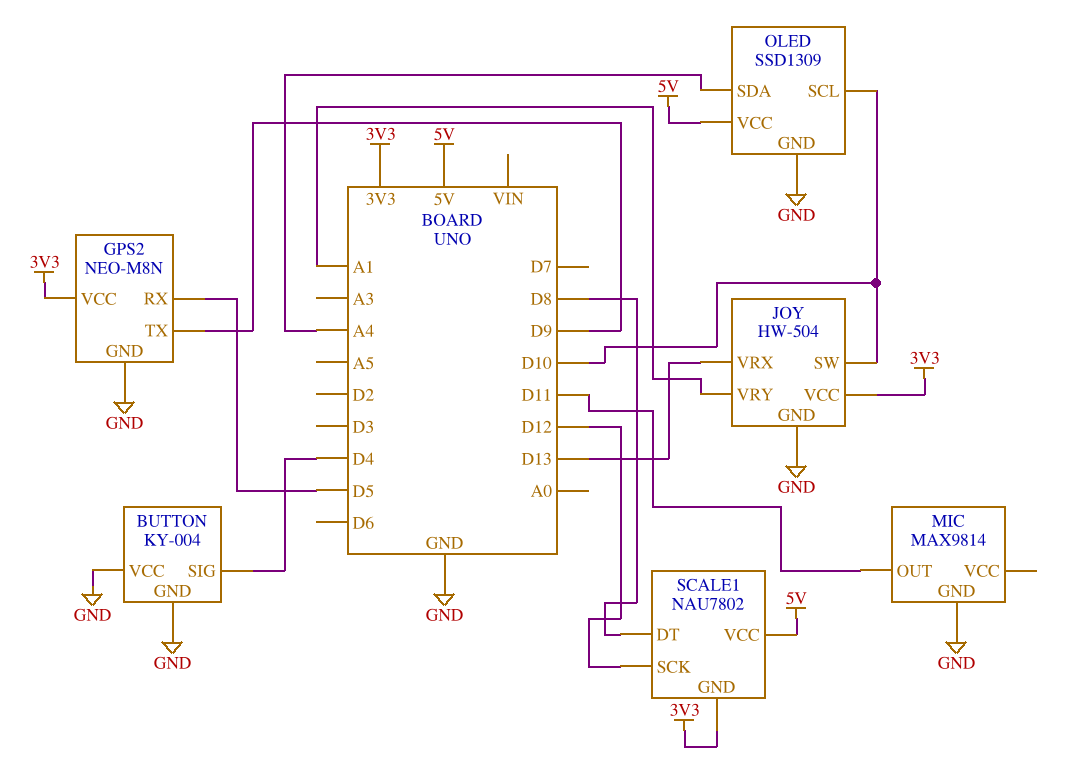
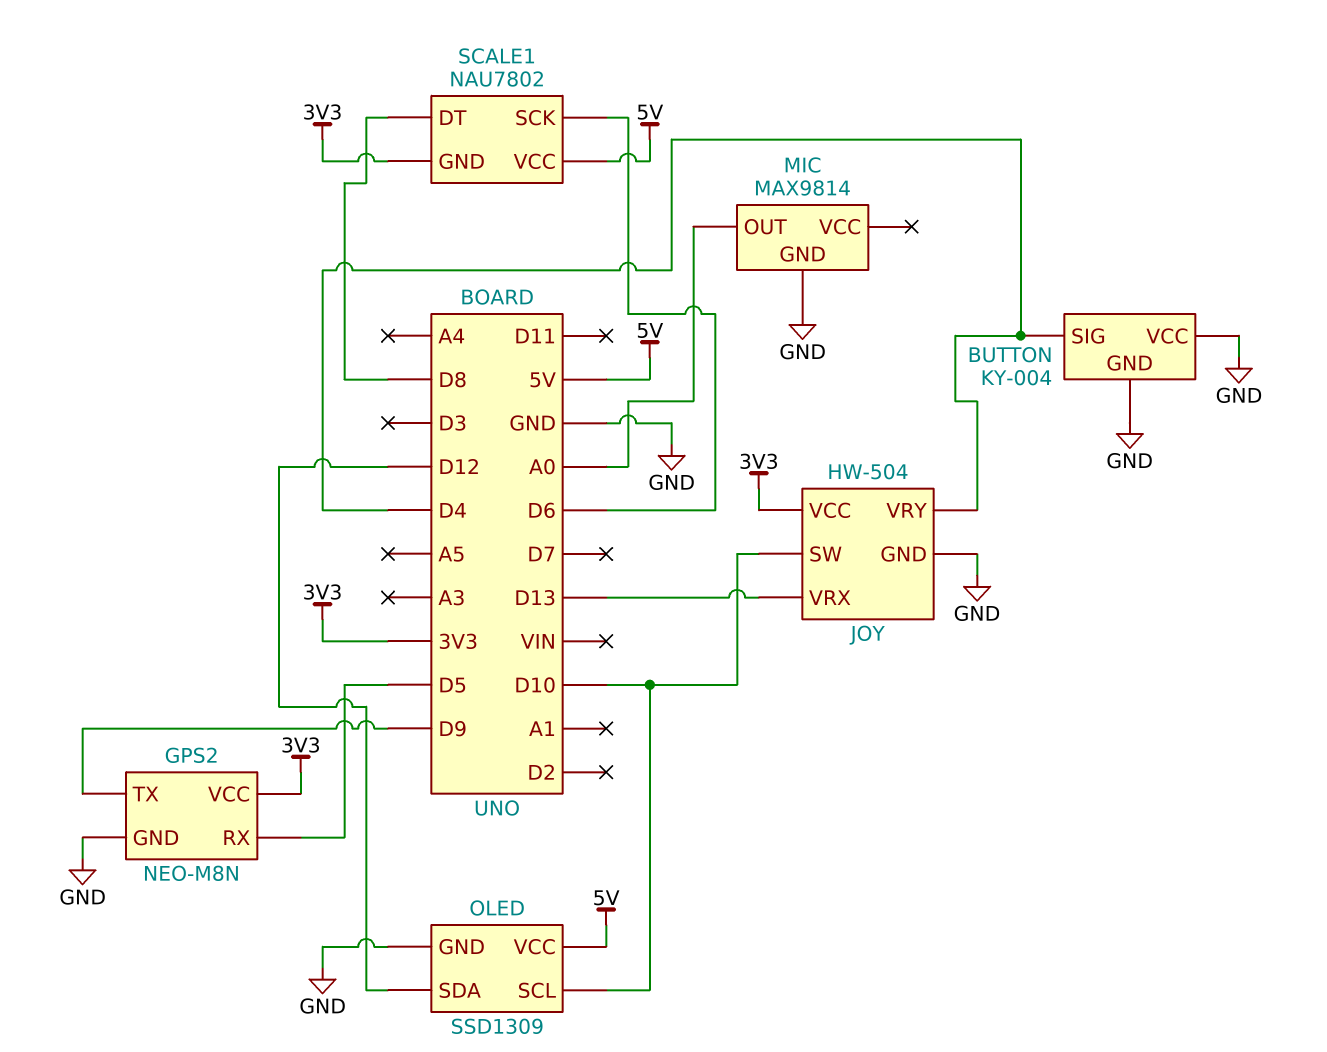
JOY pin VRY: A1 -> D4
MIC pin OUT: D11 -> A0
OLED pin SDA: A4 -> D12
SCALE1 pin SCK: D12 -> D6

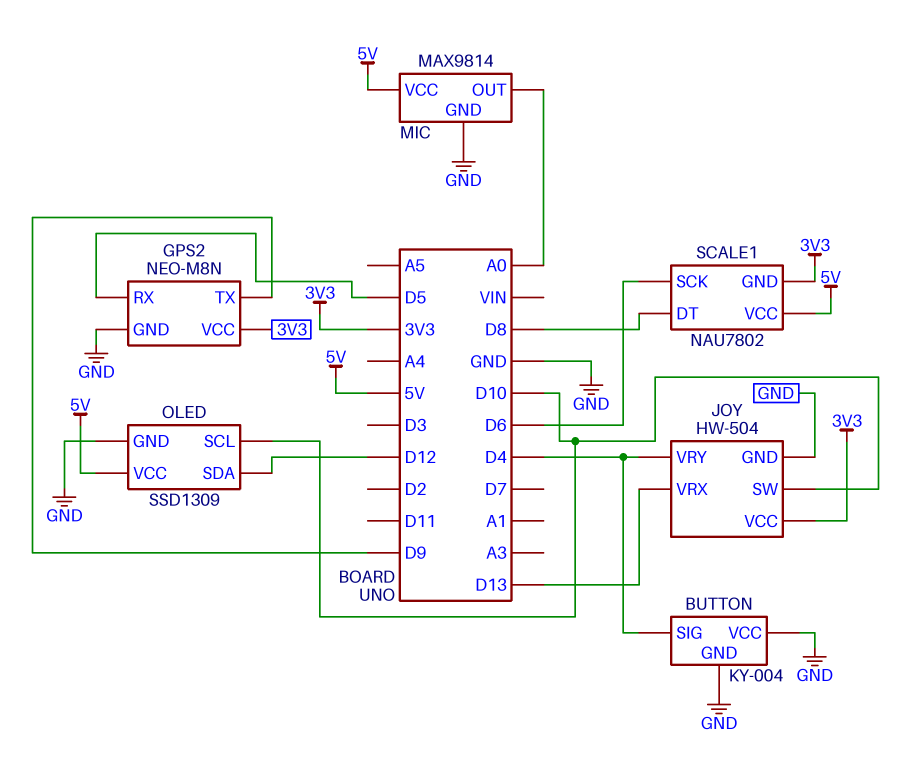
MIC pin VCC: none -> 5V

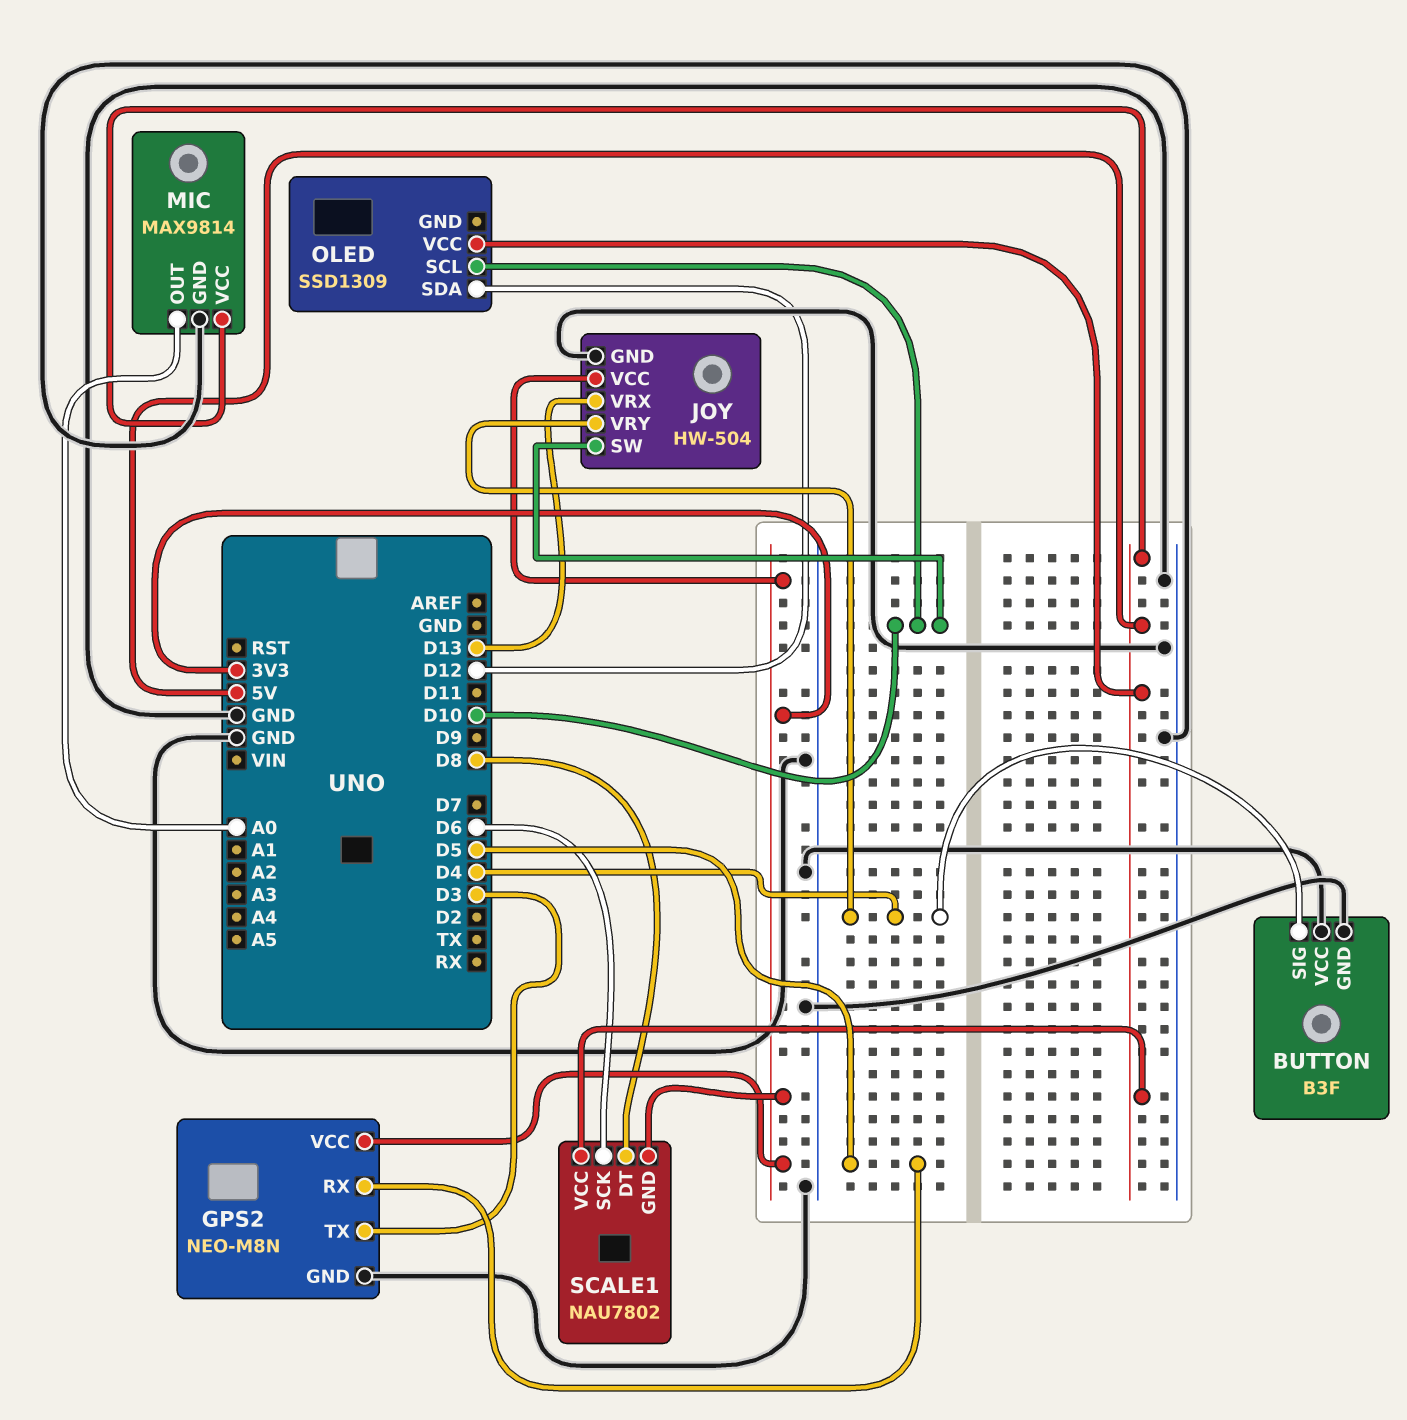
BUTTON: KY-004 -> B3F
GPS2 pin TX: D9 -> D3
OLED pin GND: GND -> none

